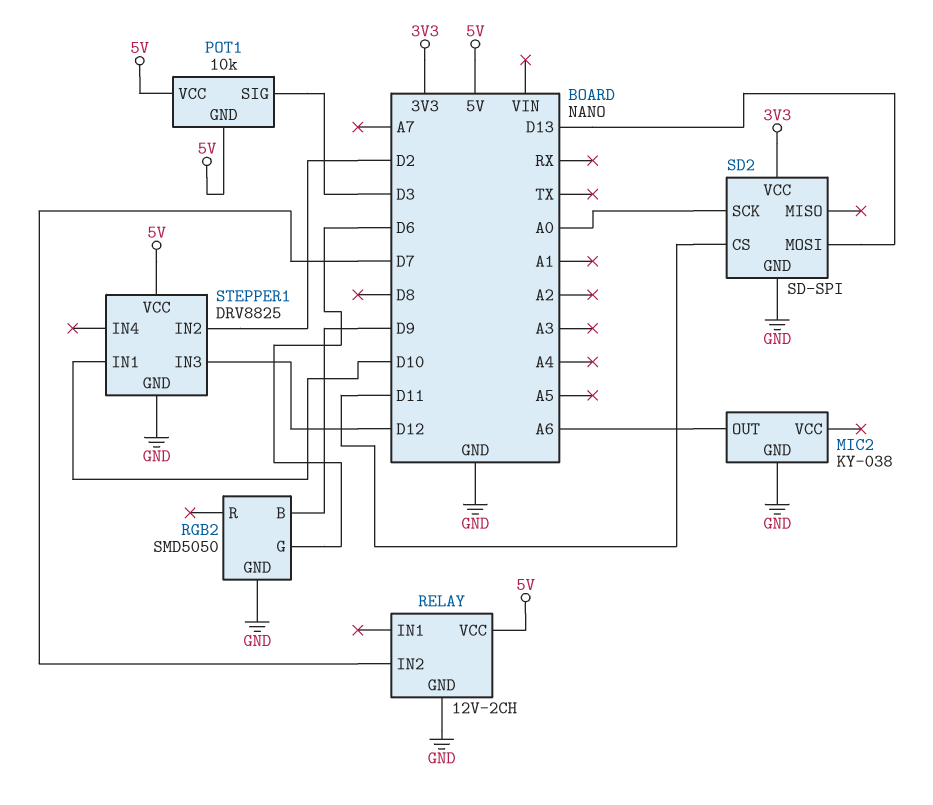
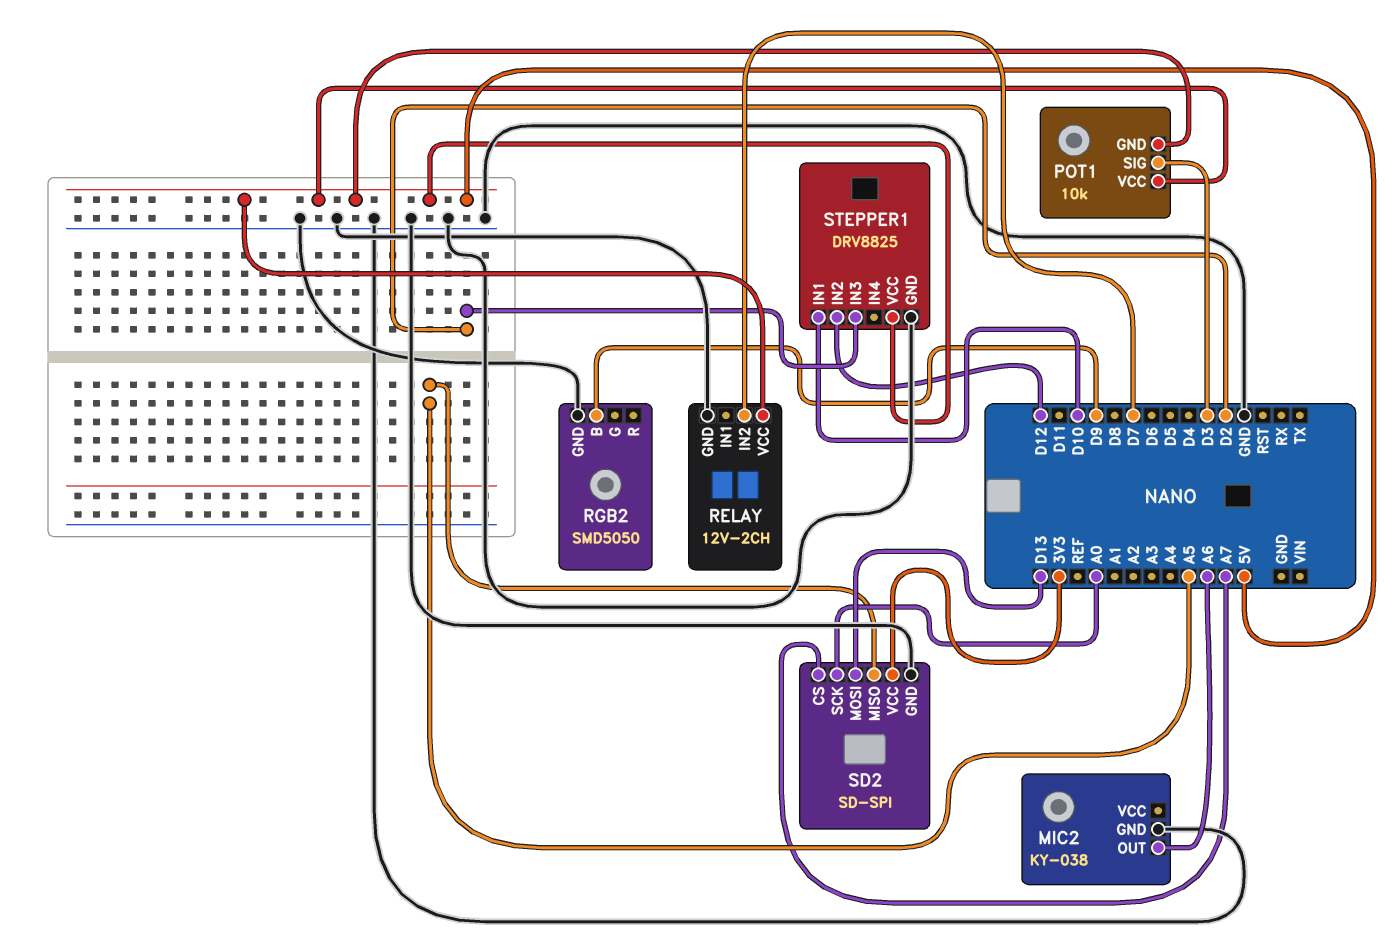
RGB2 pin G: D6 -> none
SD2 pin CS: D11 -> A7
SD2 pin MISO: none -> A5
STEPPER1 pin IN2: D2 -> D12
STEPPER1 pin IN3: D12 -> D2

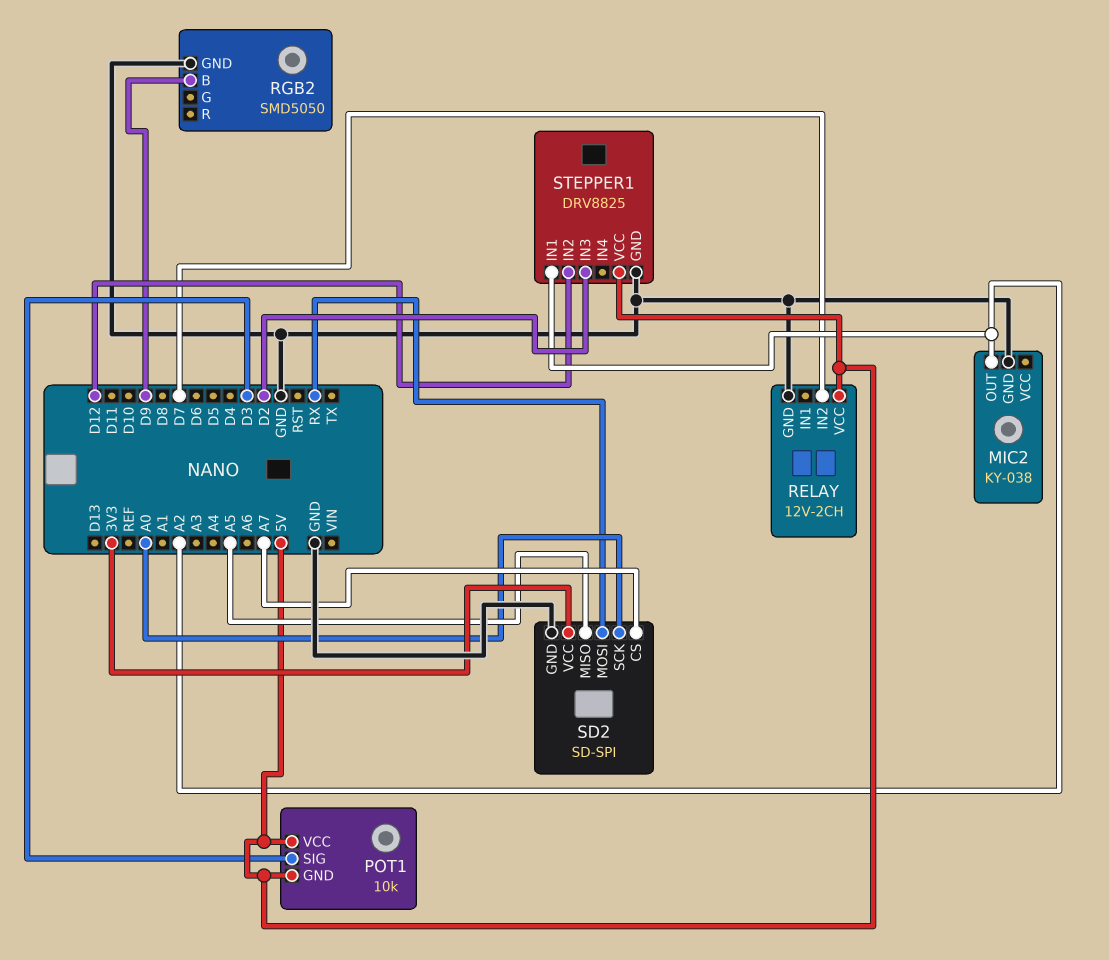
MIC2 pin OUT: A6 -> A2
SD2 pin MOSI: D13 -> RX
STEPPER1 pin IN1: D10 -> A2

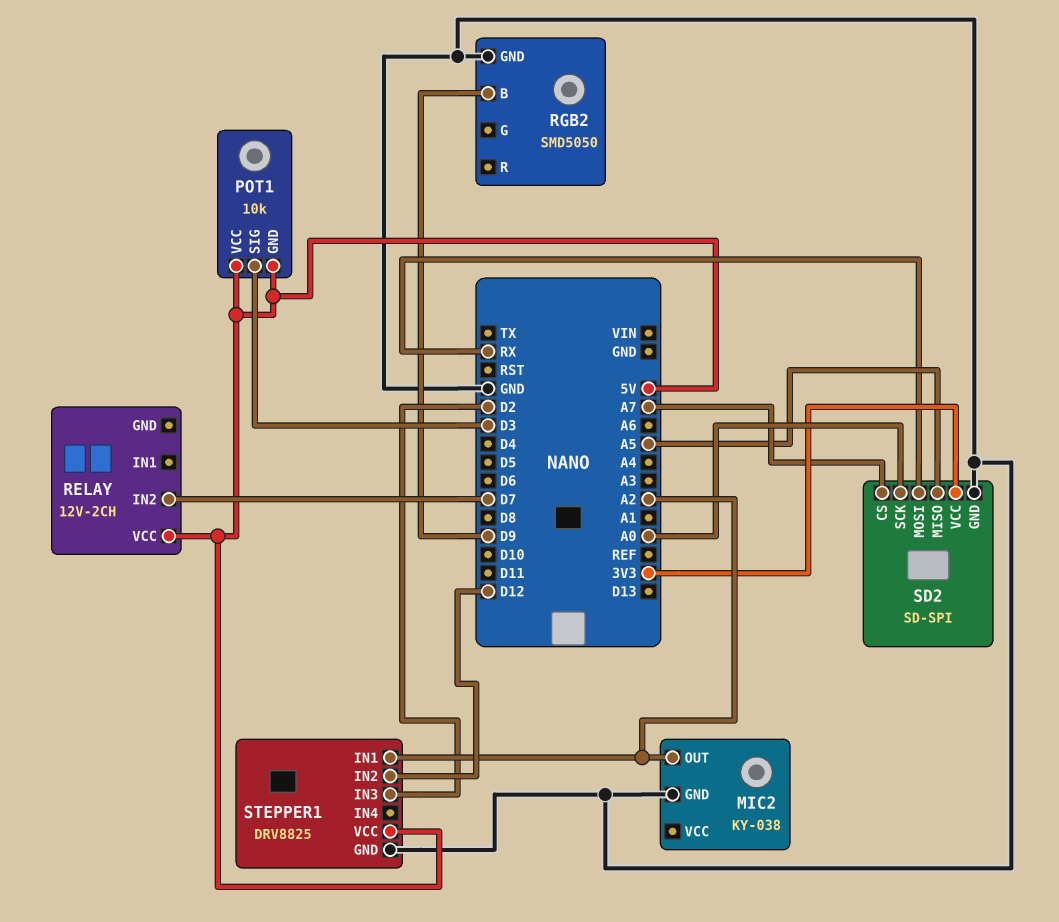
RELAY pin GND: GND -> none

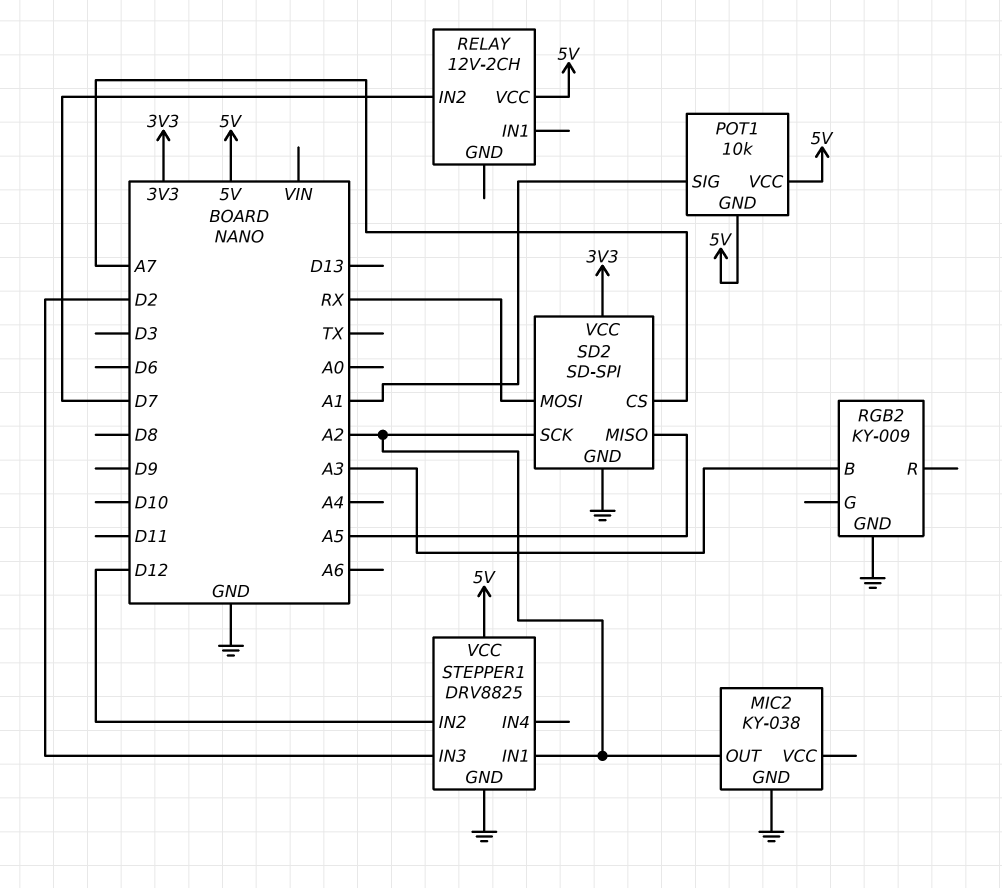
POT1 pin SIG: D3 -> A1
RGB2: SMD5050 -> KY-009
RGB2 pin B: D9 -> A3
SD2 pin SCK: A0 -> A2

